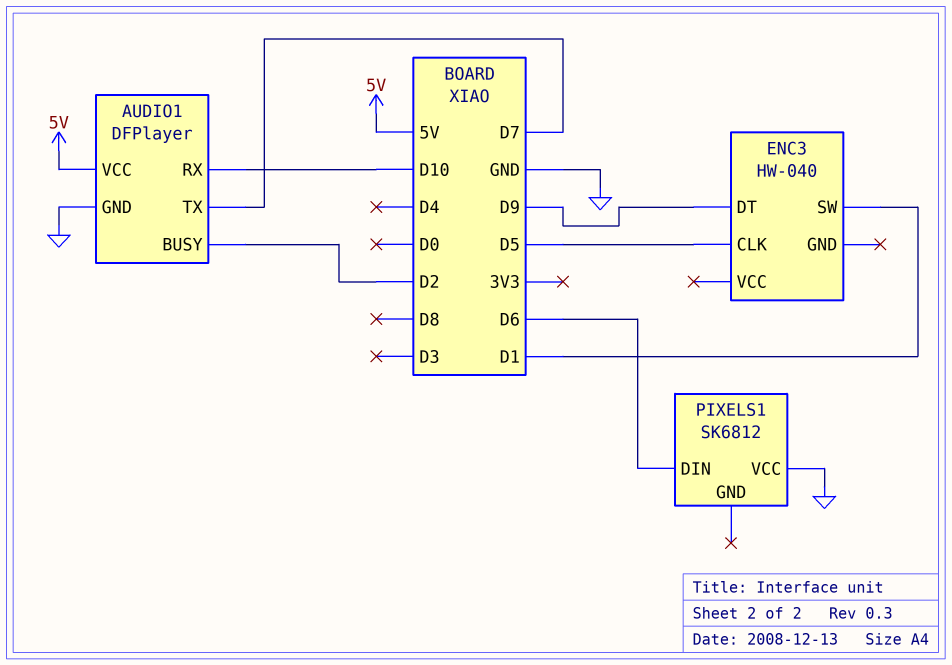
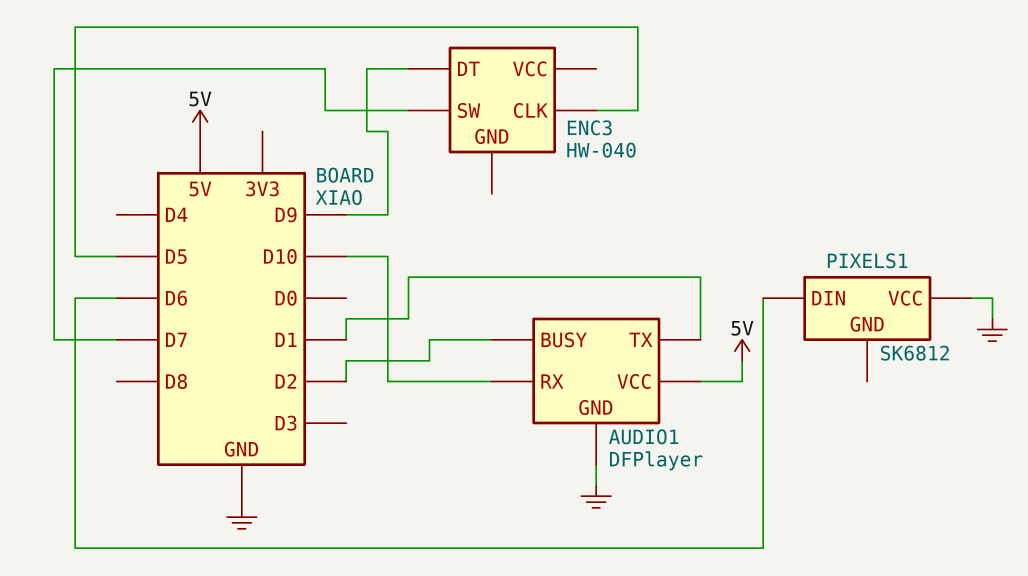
AUDIO1 pin TX: D7 -> D1
ENC3 pin SW: D1 -> D7

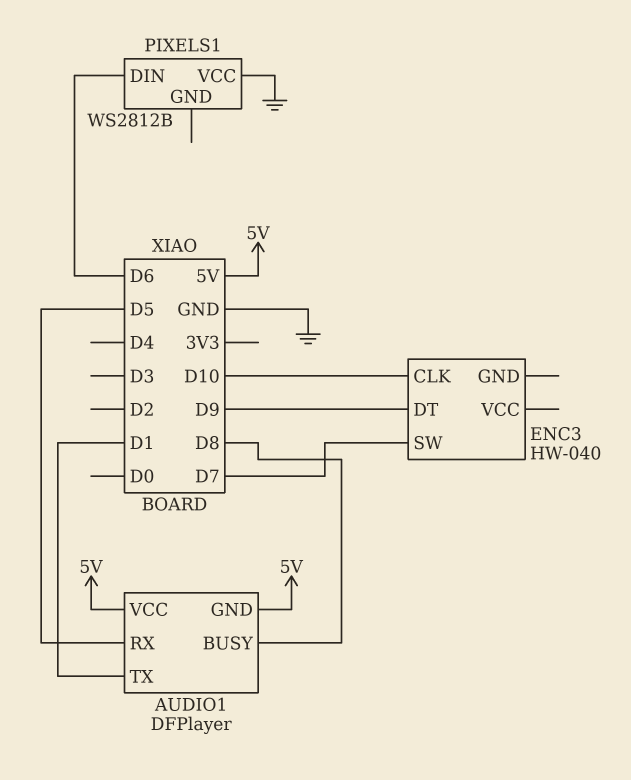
AUDIO1 pin BUSY: D2 -> D8
AUDIO1 pin GND: GND -> 5V
AUDIO1 pin RX: D10 -> D5
ENC3 pin CLK: D5 -> D10
PIXELS1: SK6812 -> WS2812B

